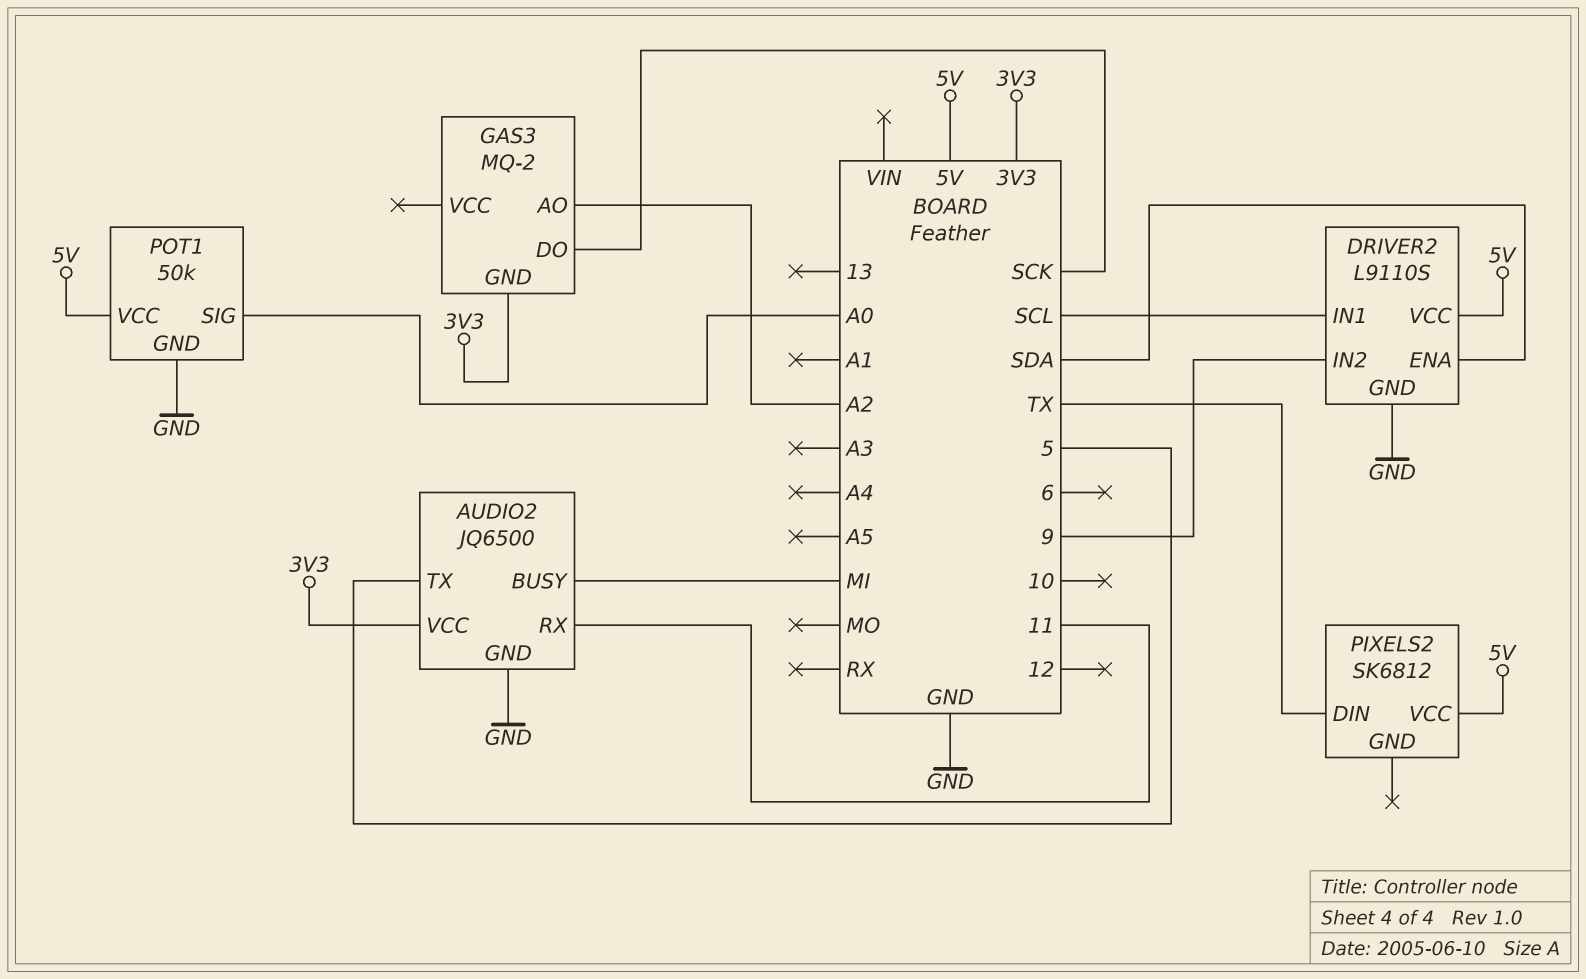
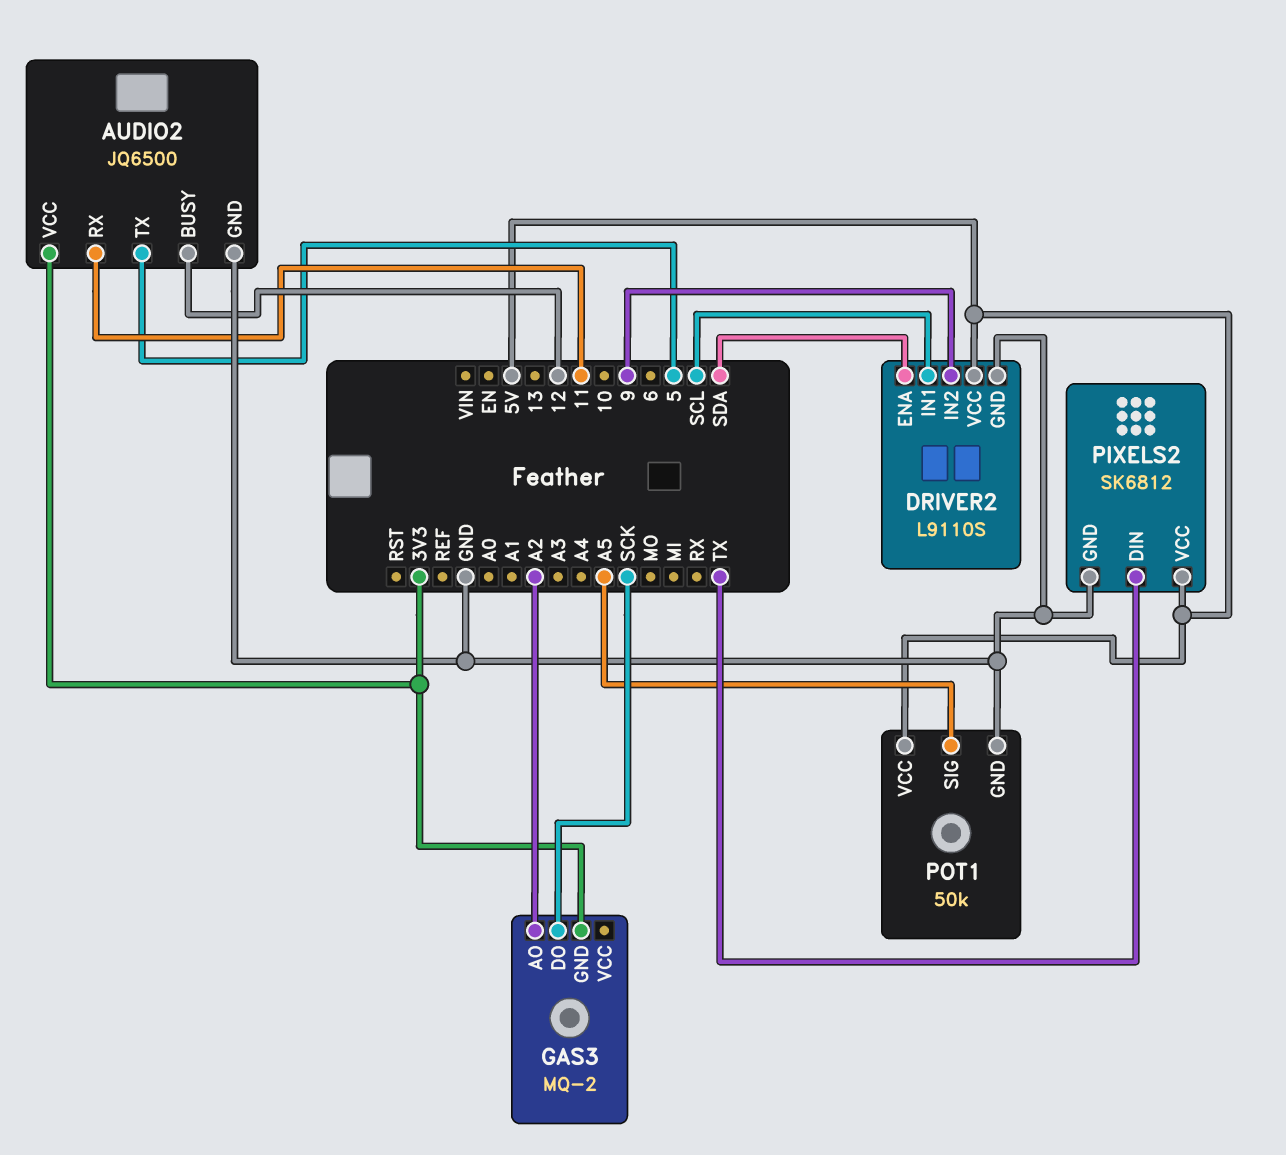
AUDIO2 pin BUSY: MI -> 12
PIXELS2 pin GND: none -> GND
POT1 pin SIG: A0 -> A5

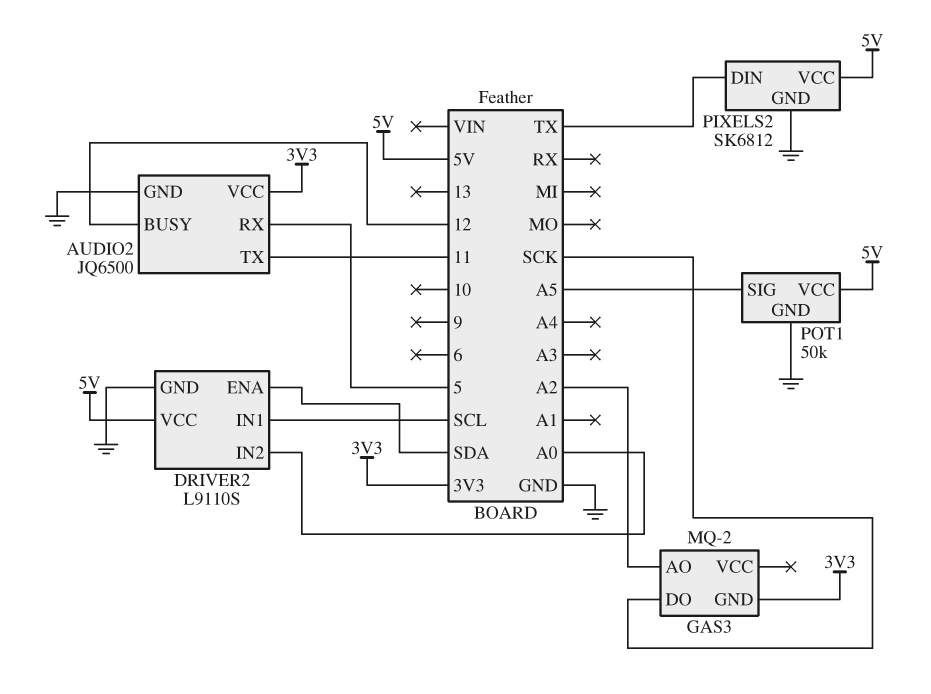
AUDIO2 pin RX: 11 -> 5
AUDIO2 pin TX: 5 -> 11
DRIVER2 pin IN2: 9 -> A0

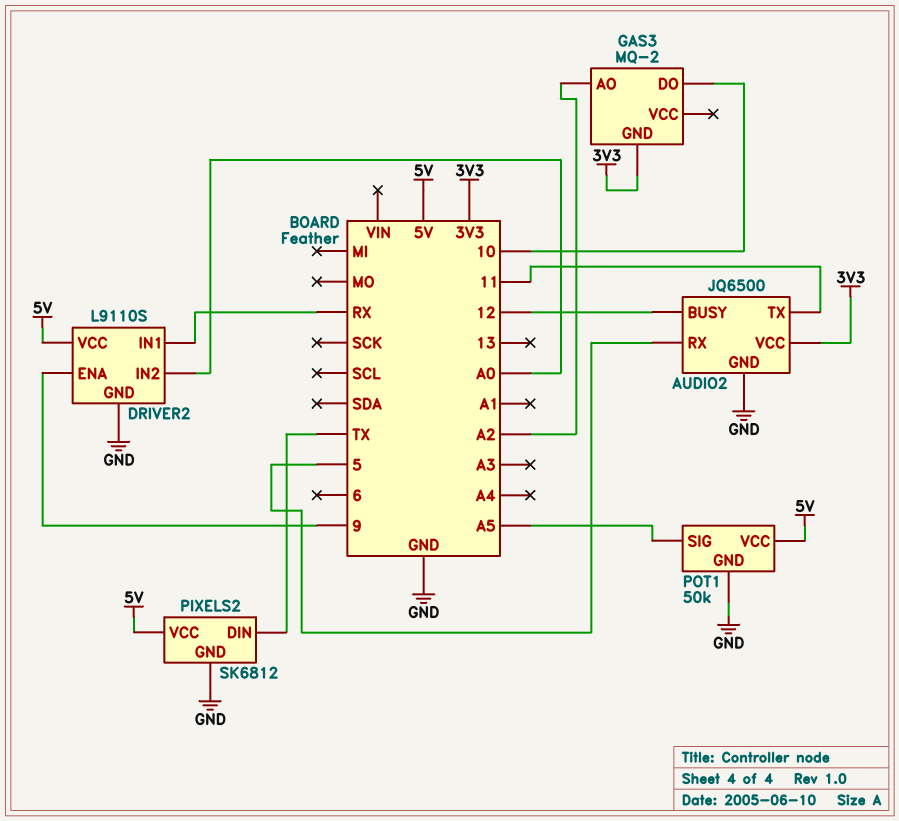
DRIVER2 pin ENA: SDA -> 9
DRIVER2 pin IN1: SCL -> RX
GAS3 pin DO: SCK -> 10

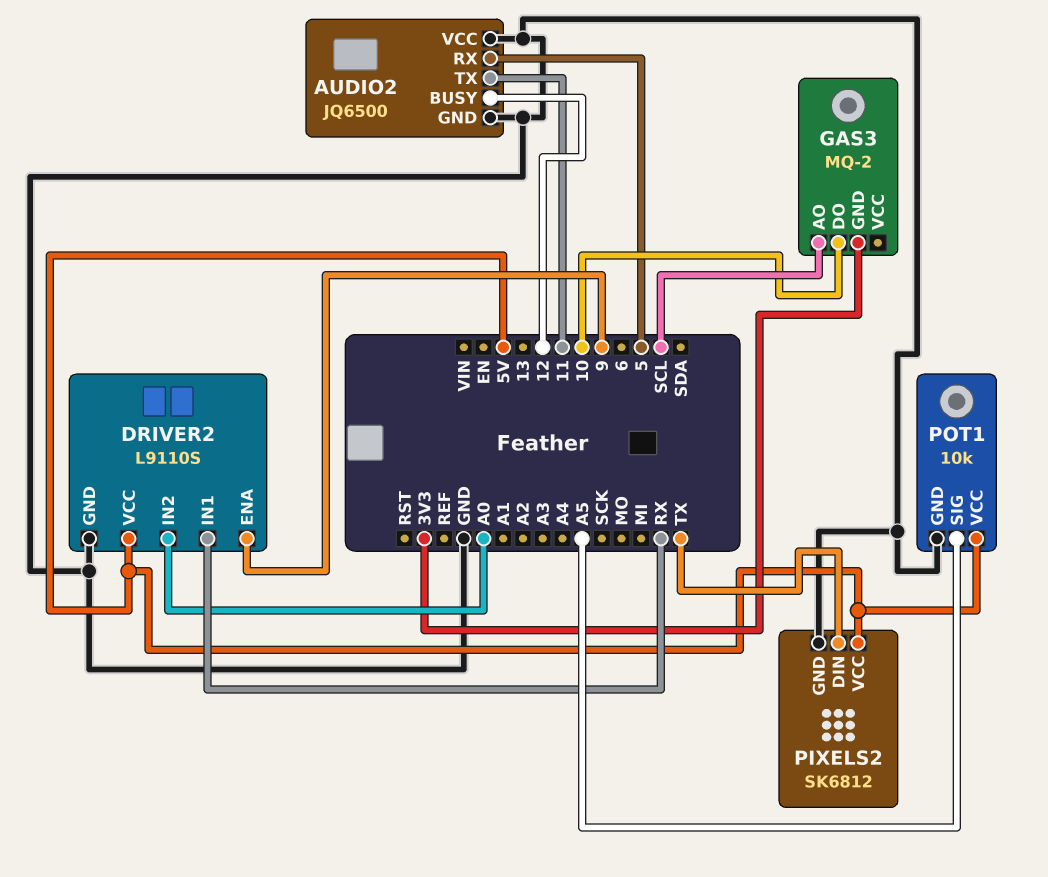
AUDIO2 pin VCC: 3V3 -> GND
GAS3 pin AO: A2 -> SCL
POT1: 50k -> 10k

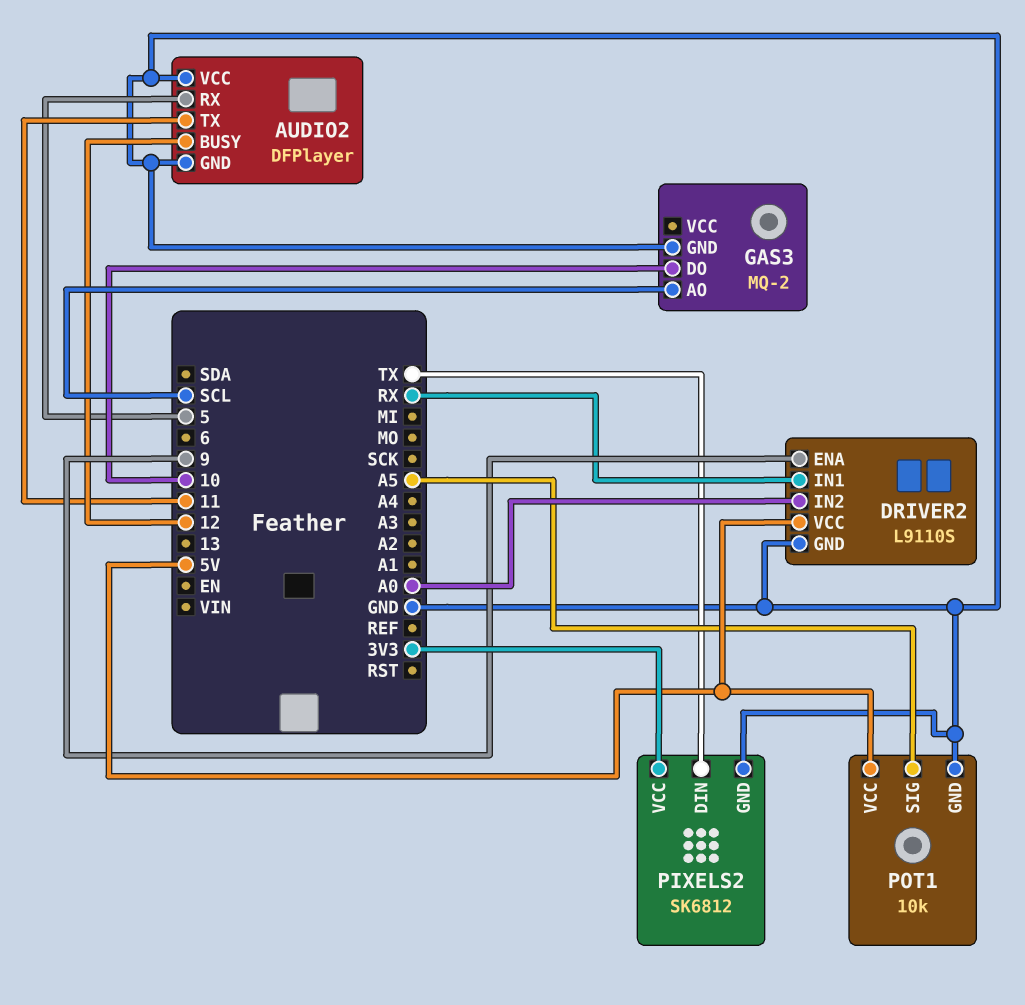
AUDIO2: JQ6500 -> DFPlayer
GAS3 pin GND: 3V3 -> GND
PIXELS2 pin VCC: 5V -> 3V3

